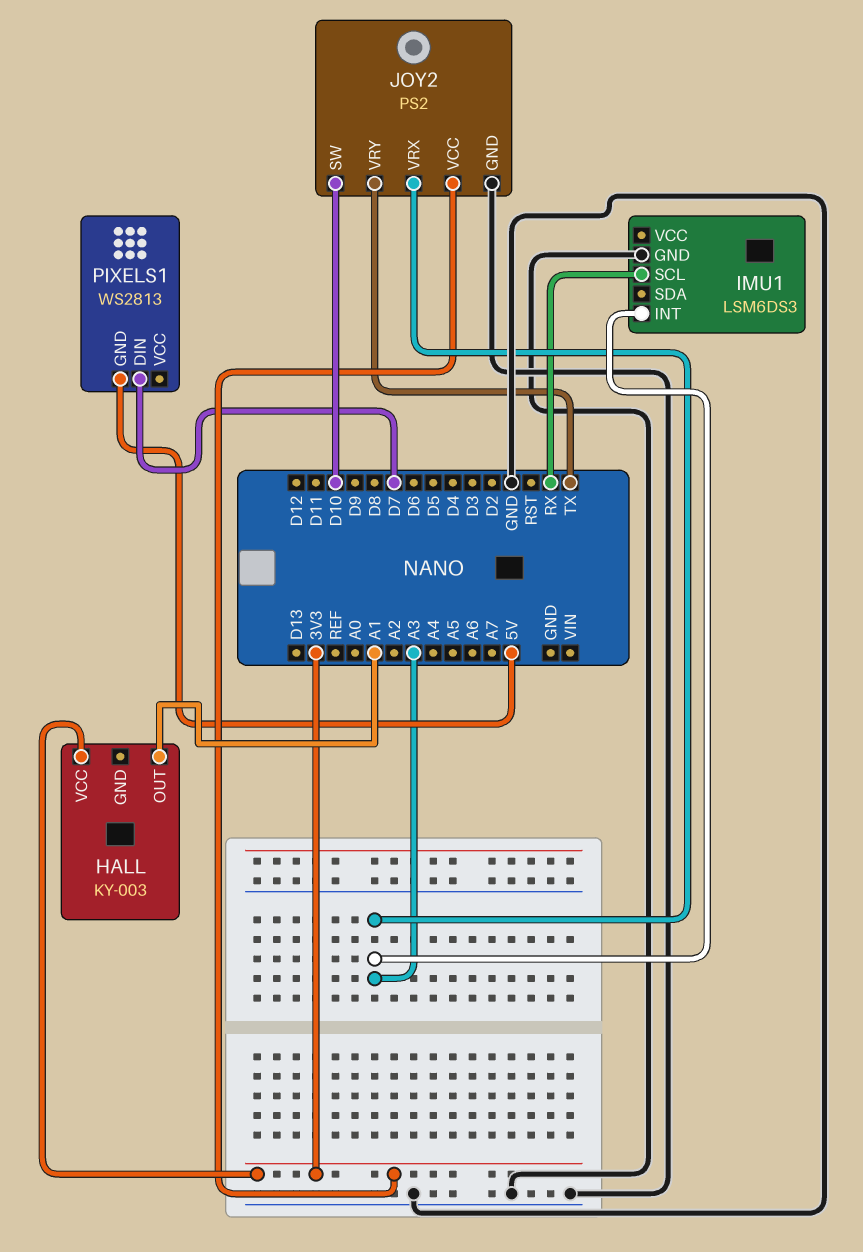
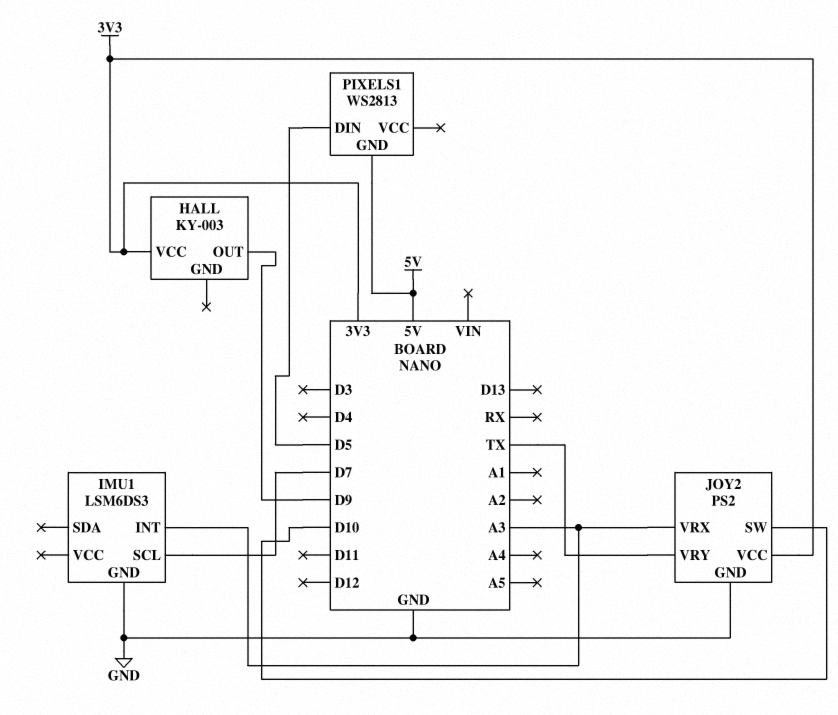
HALL pin OUT: A1 -> D9
IMU1 pin SCL: RX -> D7
PIXELS1 pin DIN: D7 -> D5

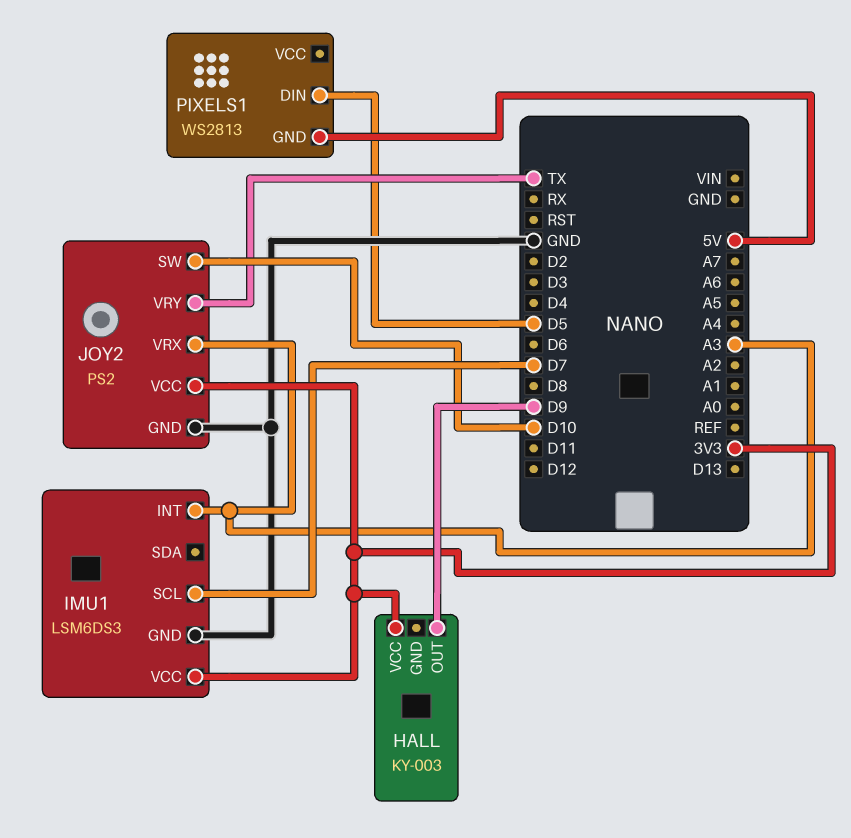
IMU1 pin VCC: none -> 3V3

